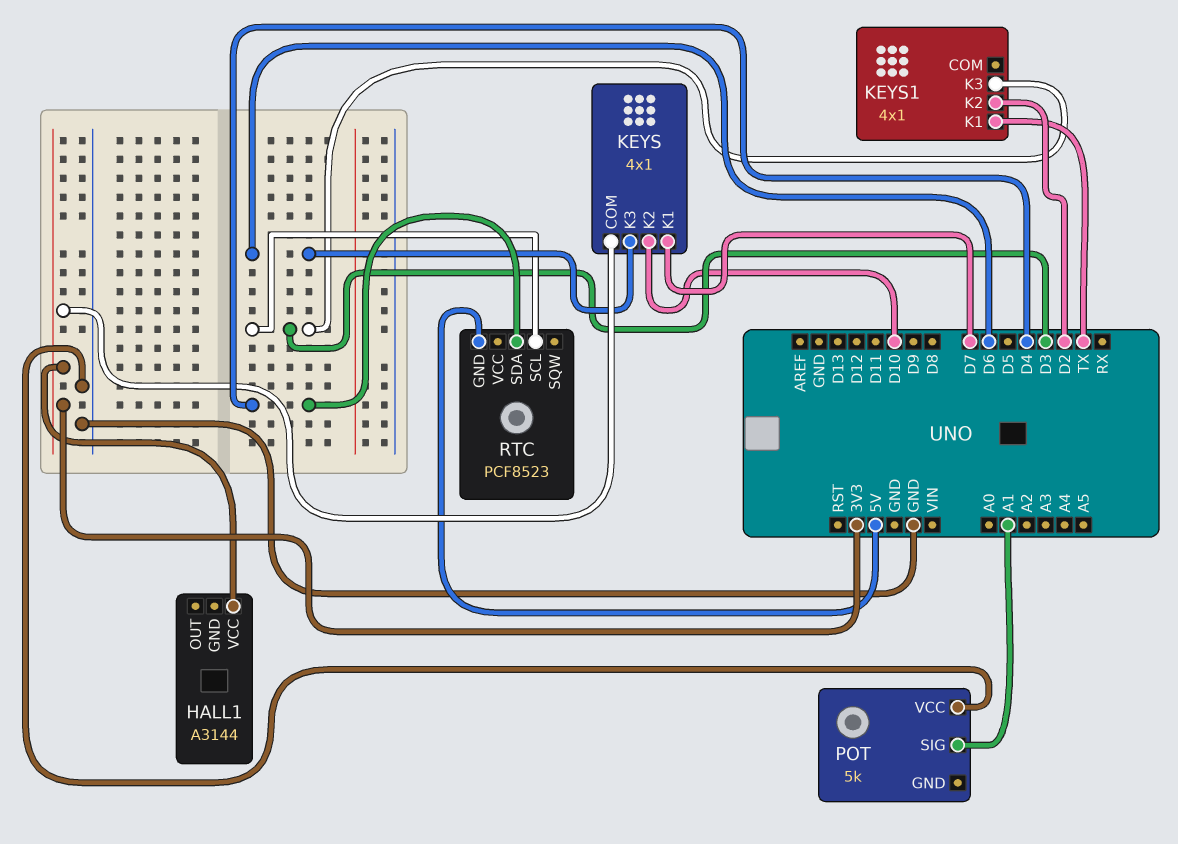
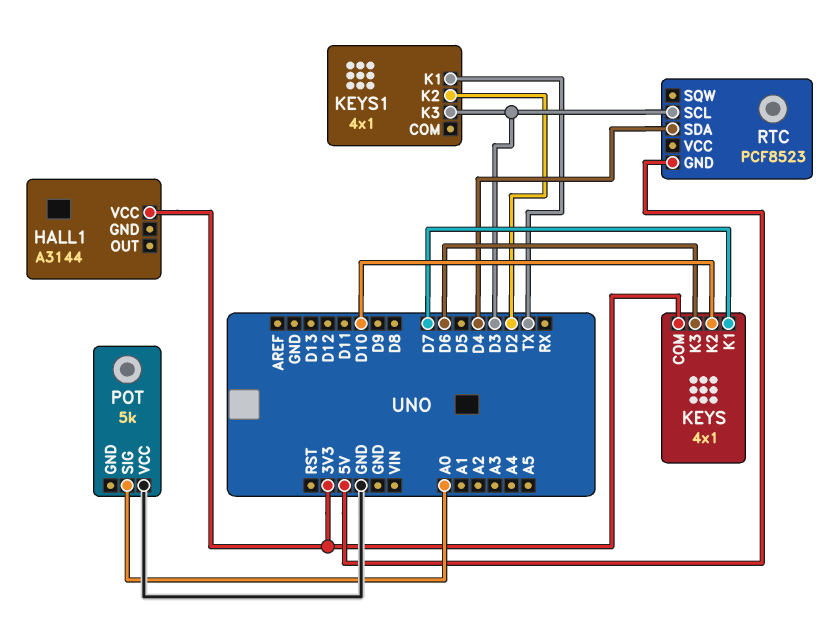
POT pin SIG: A1 -> A0

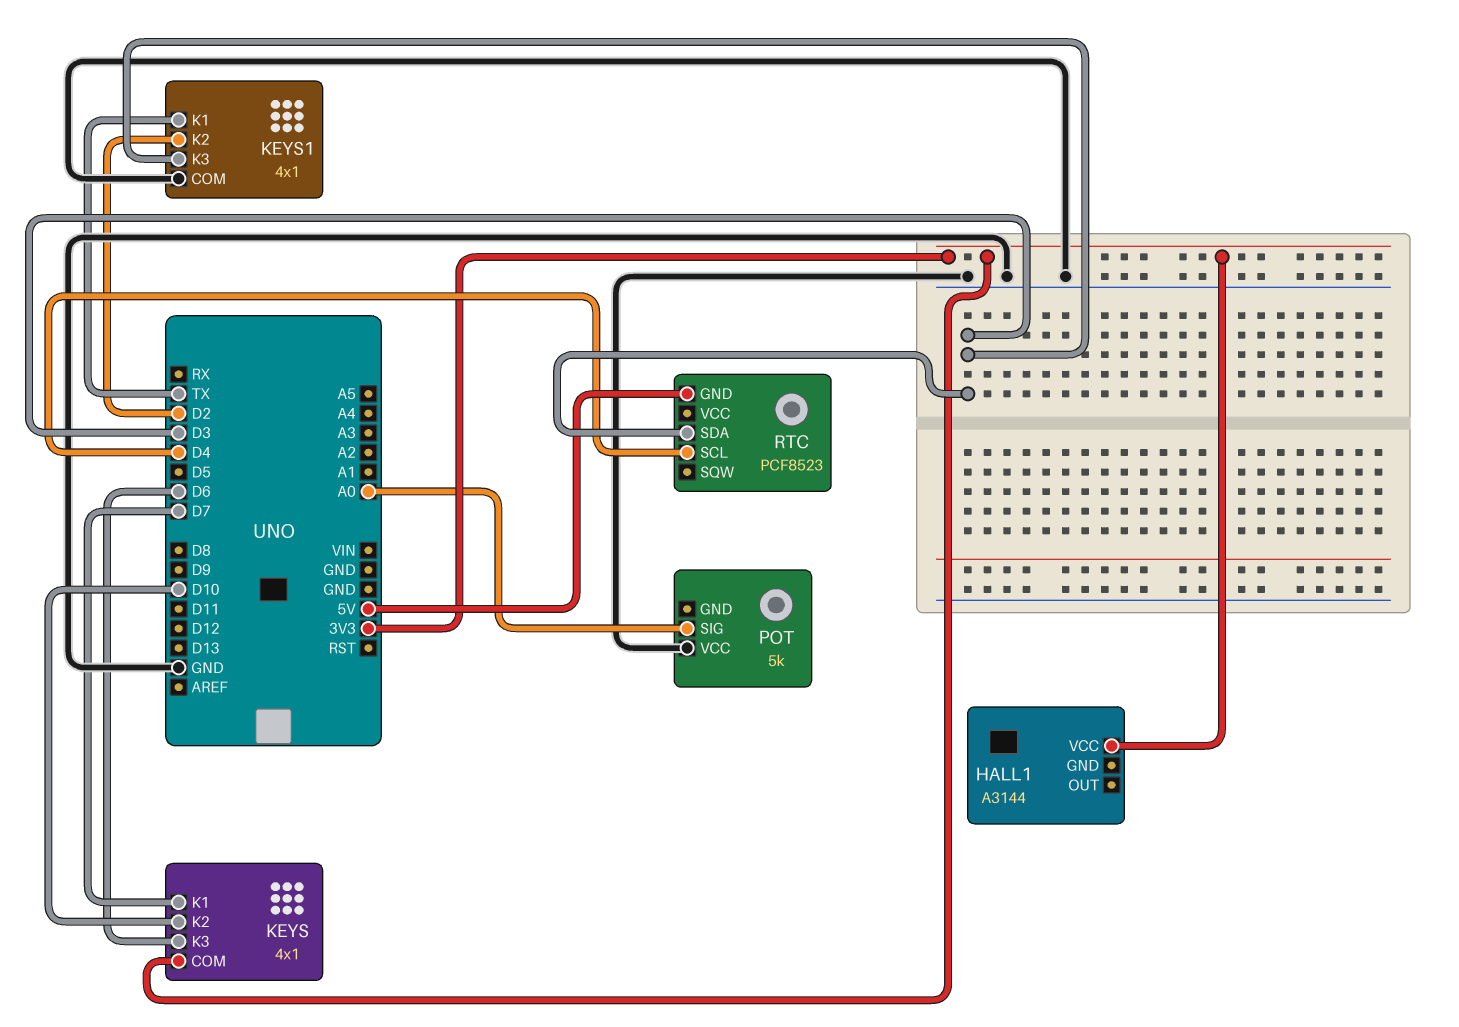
KEYS1 pin COM: none -> GND
RTC pin SCL: D3 -> D4
RTC pin SDA: D4 -> D3

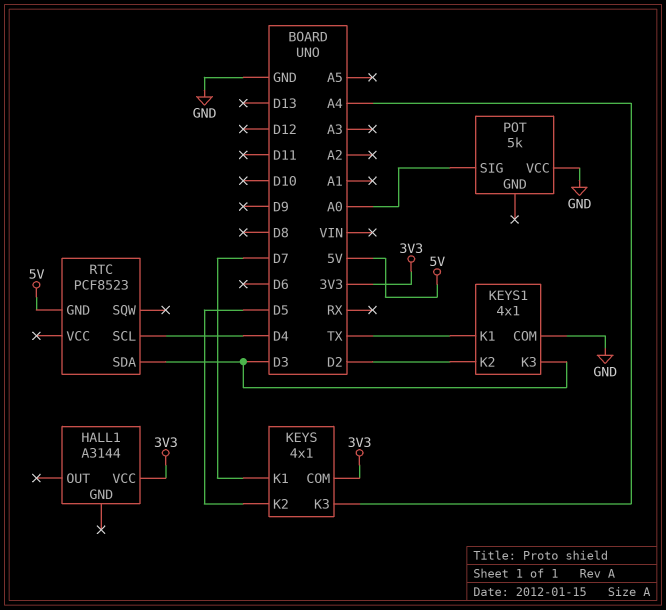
KEYS pin K2: D10 -> D5
KEYS pin K3: D6 -> A4

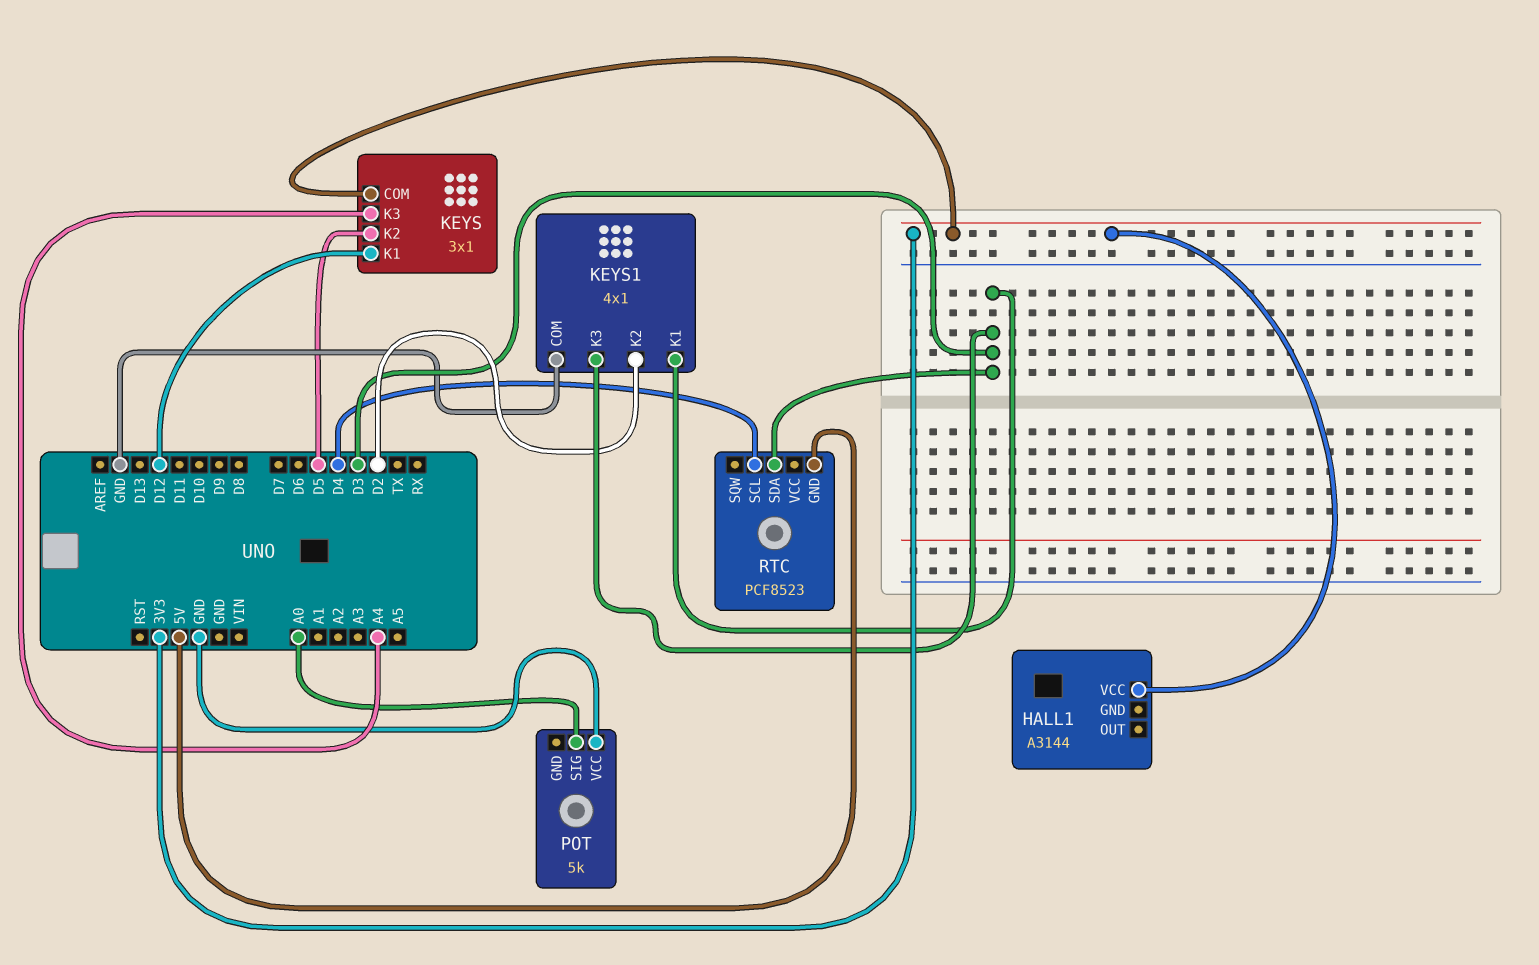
KEYS: 4x1 -> 3x1
KEYS pin K1: D7 -> D12
KEYS1 pin K1: TX -> D3

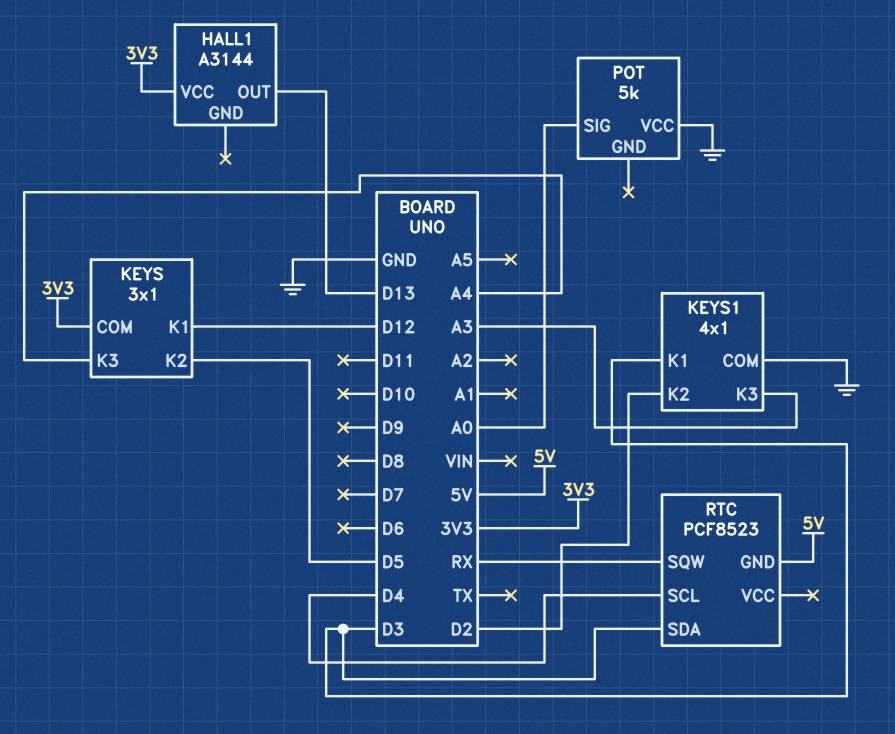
HALL1 pin OUT: none -> D13
KEYS1 pin K3: D3 -> A3
RTC pin SQW: none -> RX

